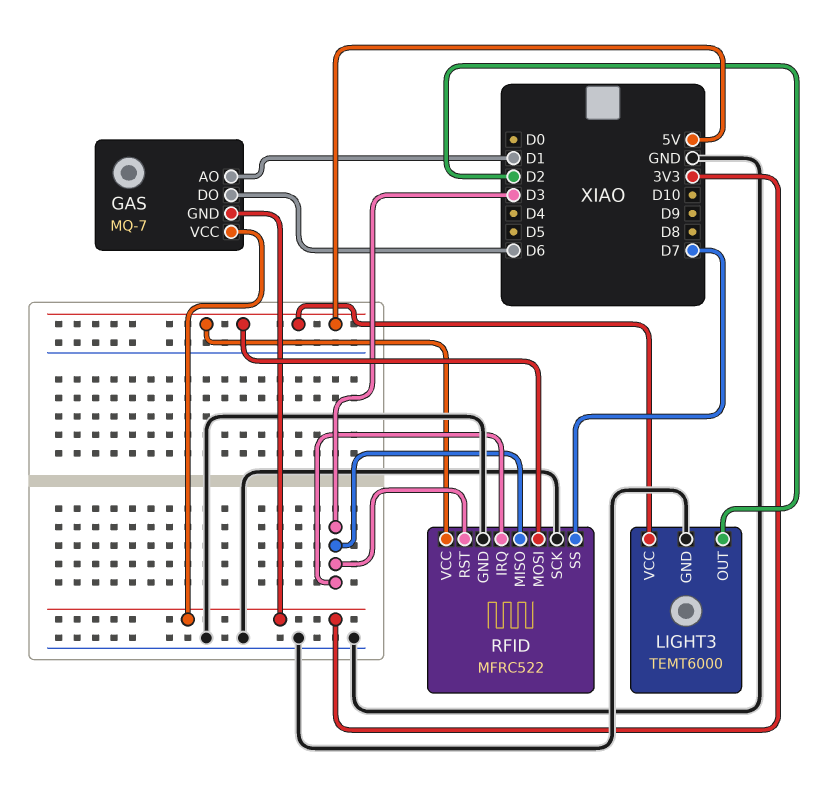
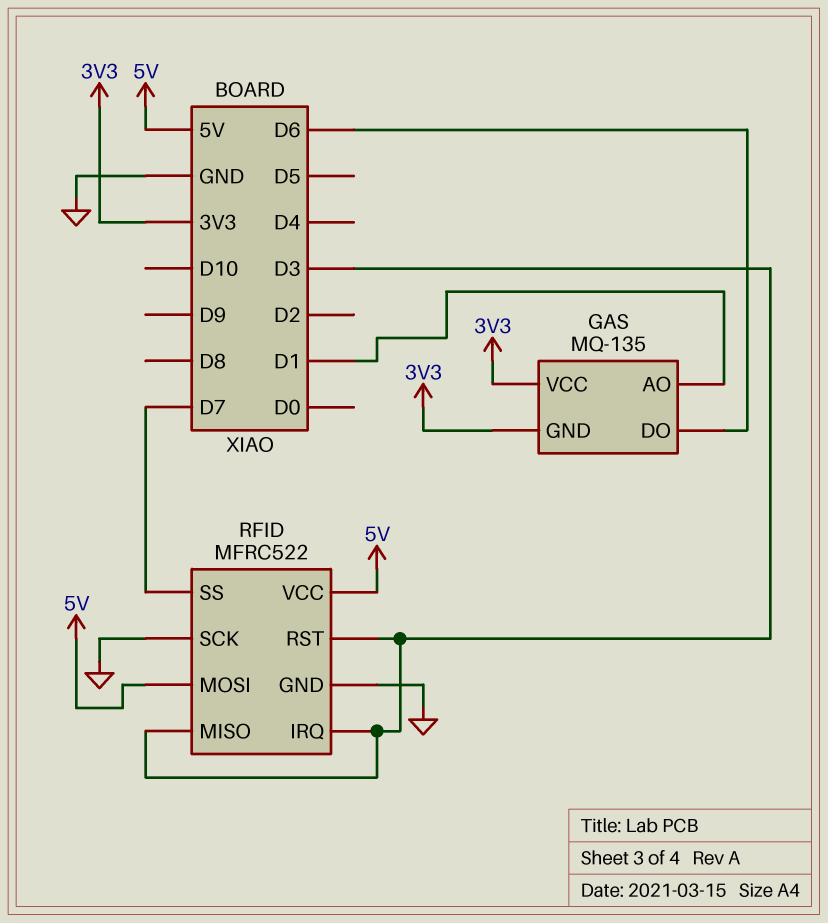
GAS: MQ-7 -> MQ-135
LIGHT3: TEMT6000 -> none
LIGHT3 pin GND: GND -> none
LIGHT3 pin OUT: D2 -> none
LIGHT3 pin VCC: 5V -> none

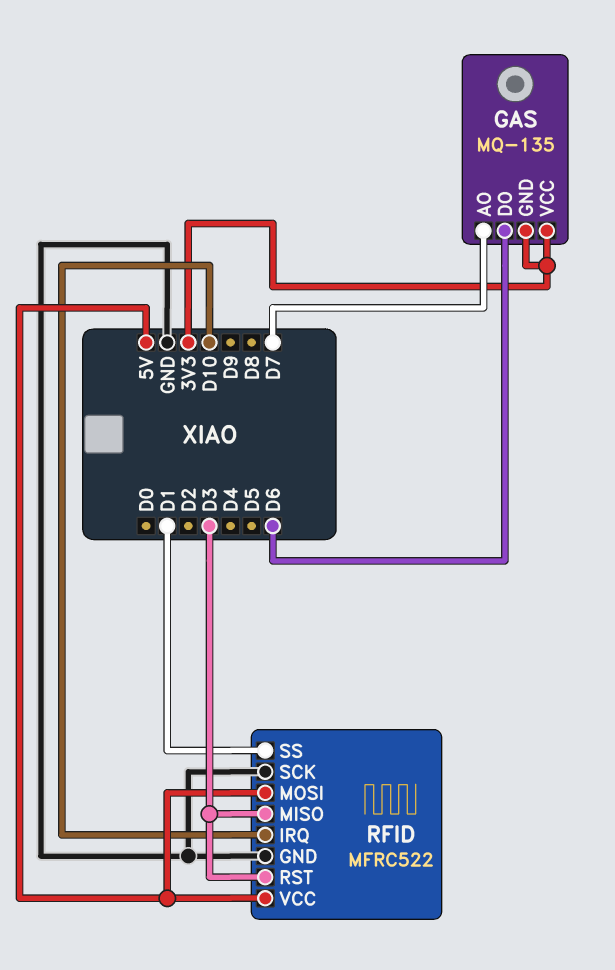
GAS pin AO: D1 -> D7
RFID pin IRQ: D3 -> D10
RFID pin SS: D7 -> D1

